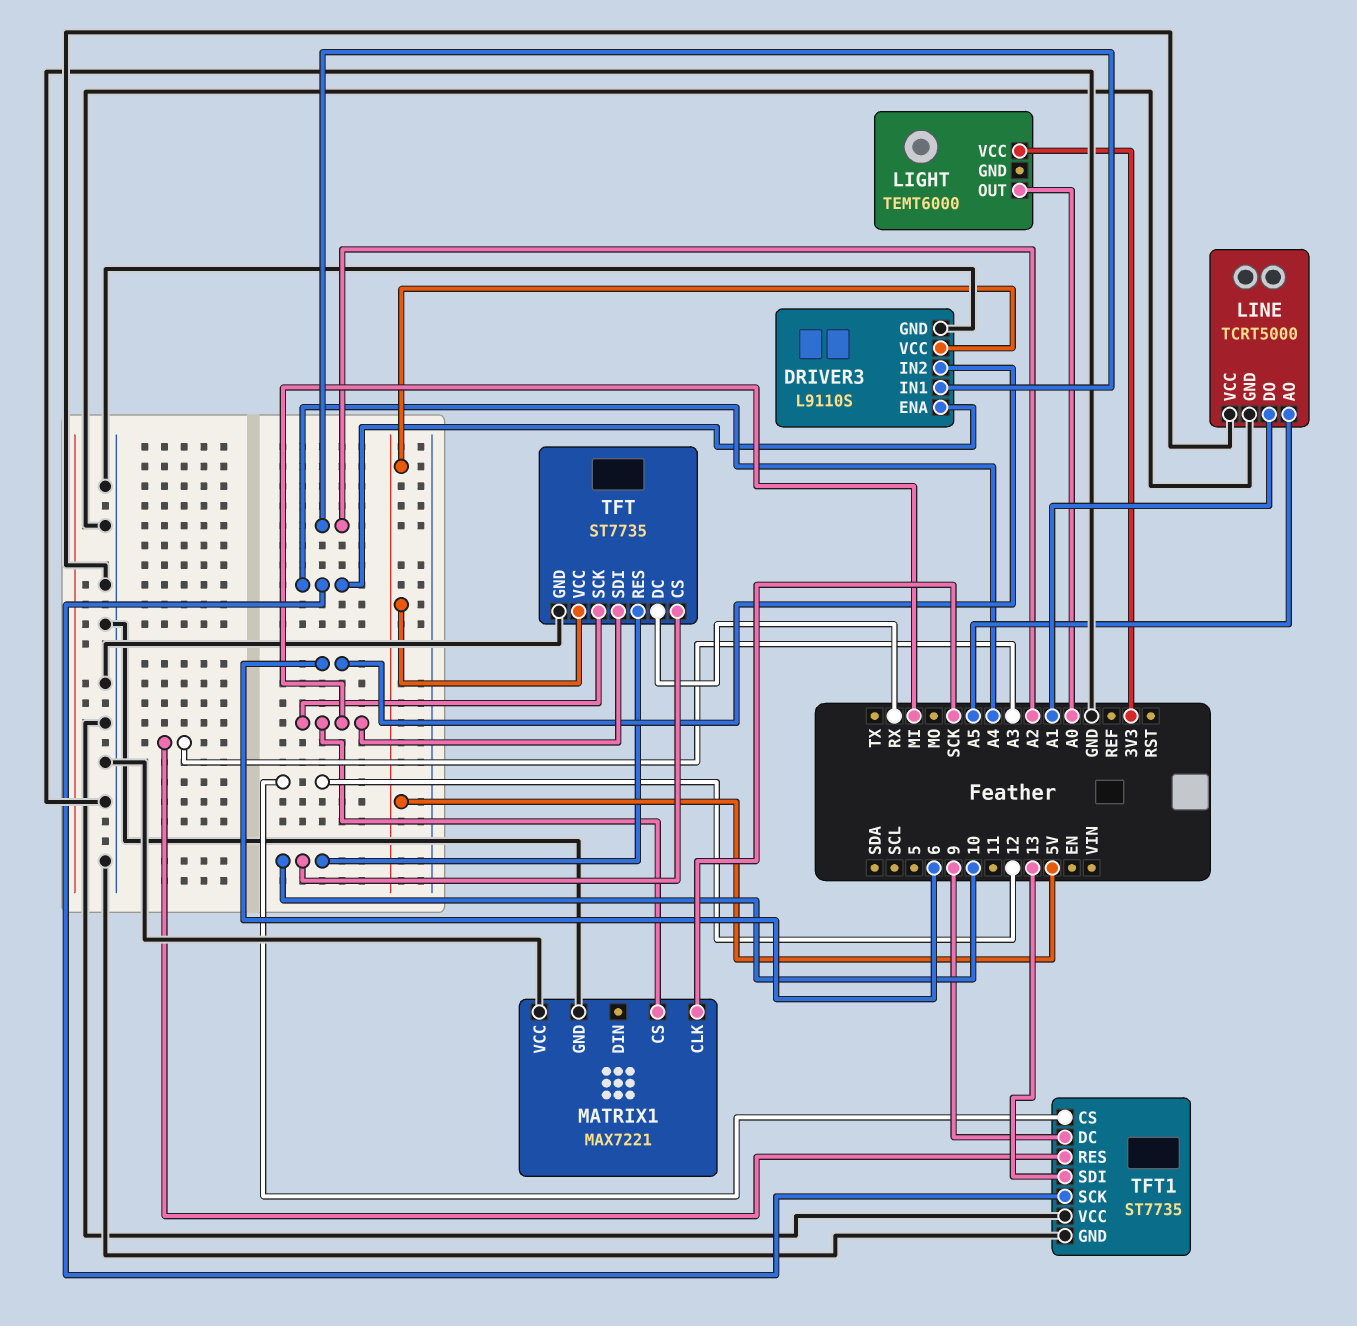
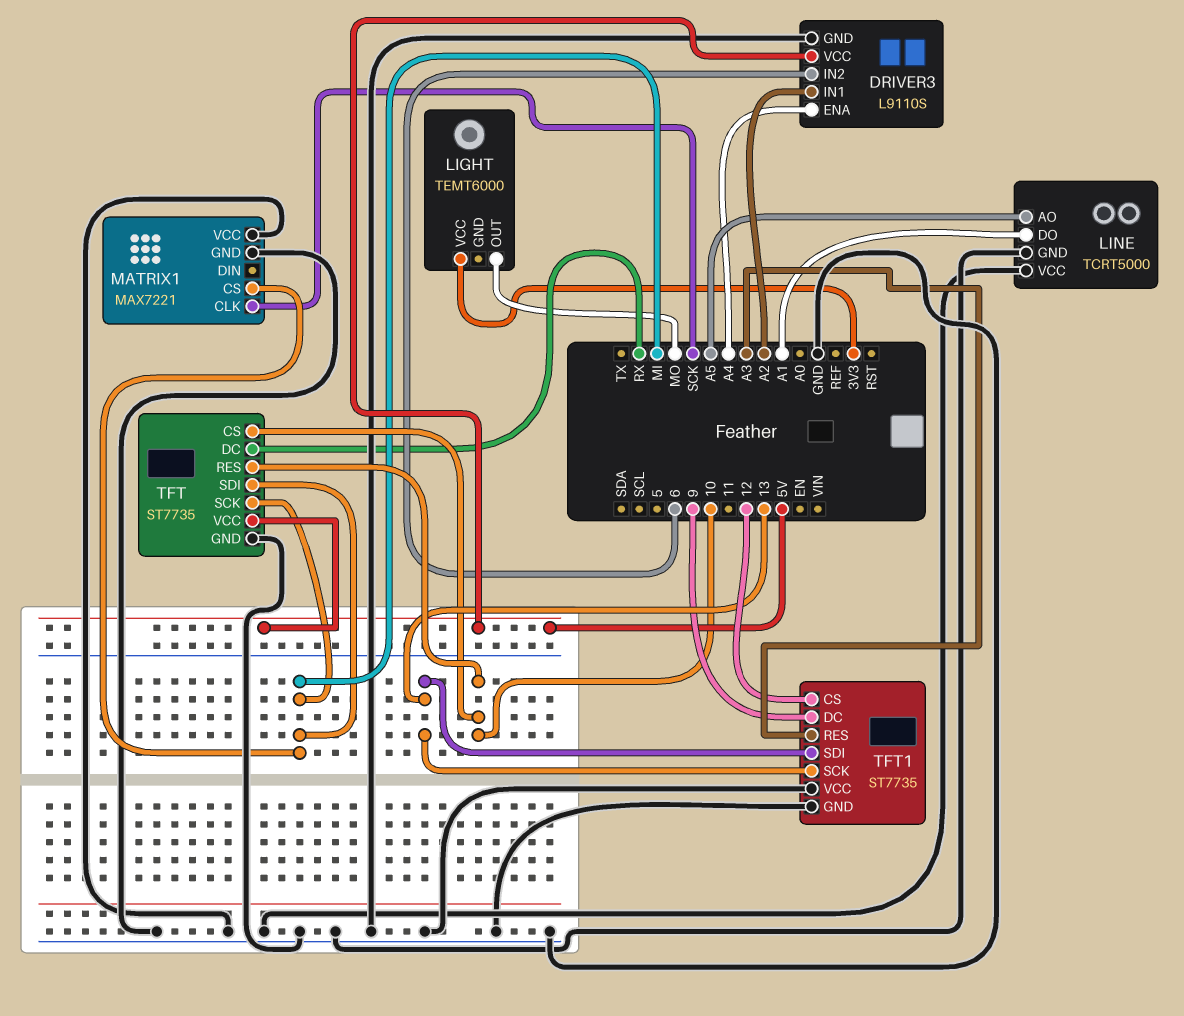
LIGHT pin OUT: A0 -> MO
TFT1 pin SCK: A4 -> 13

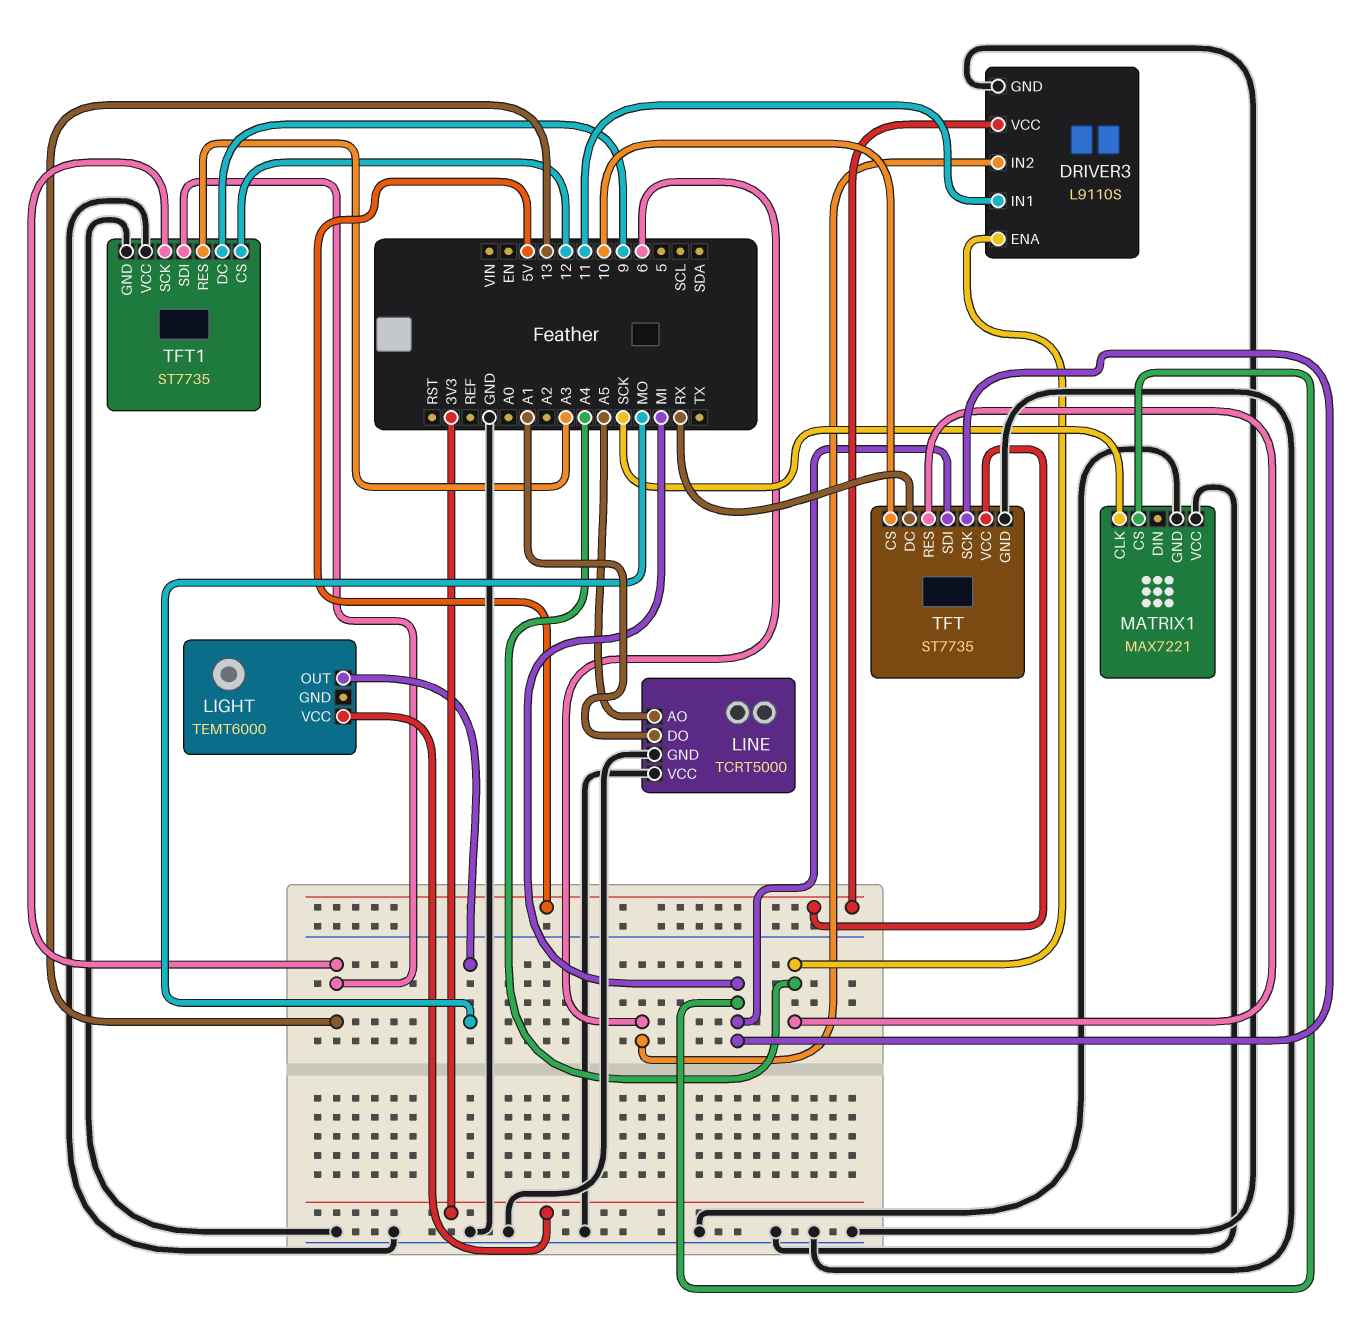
DRIVER3 pin IN1: A2 -> 11
TFT pin RES: 10 -> A4

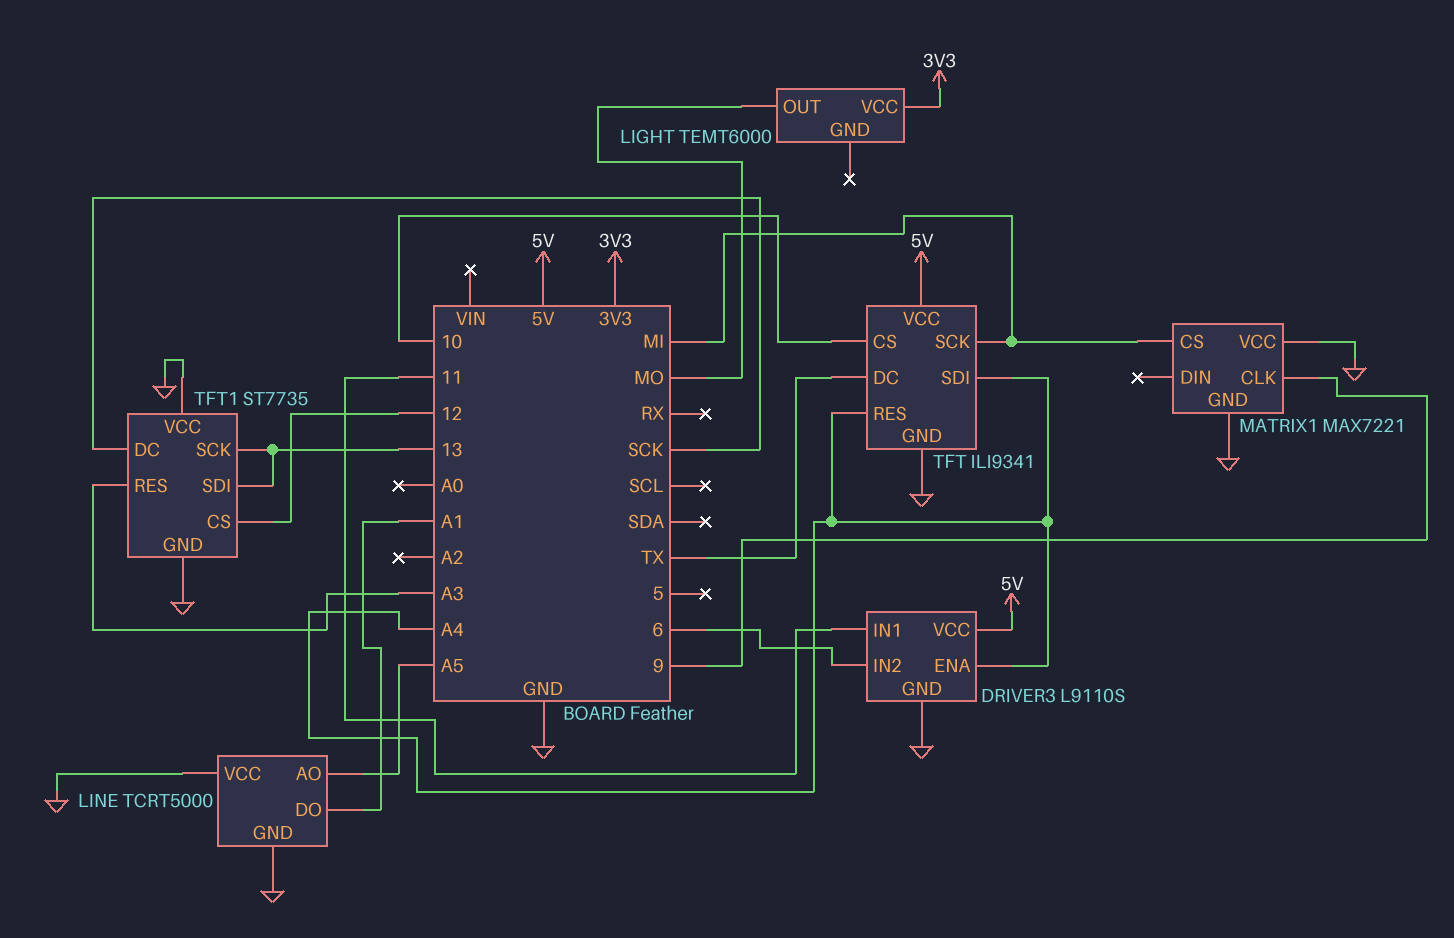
MATRIX1 pin CLK: SCK -> 9
TFT: ST7735 -> ILI9341
TFT pin DC: RX -> TX
TFT pin SDI: MI -> A4
TFT1 pin DC: 9 -> SCK

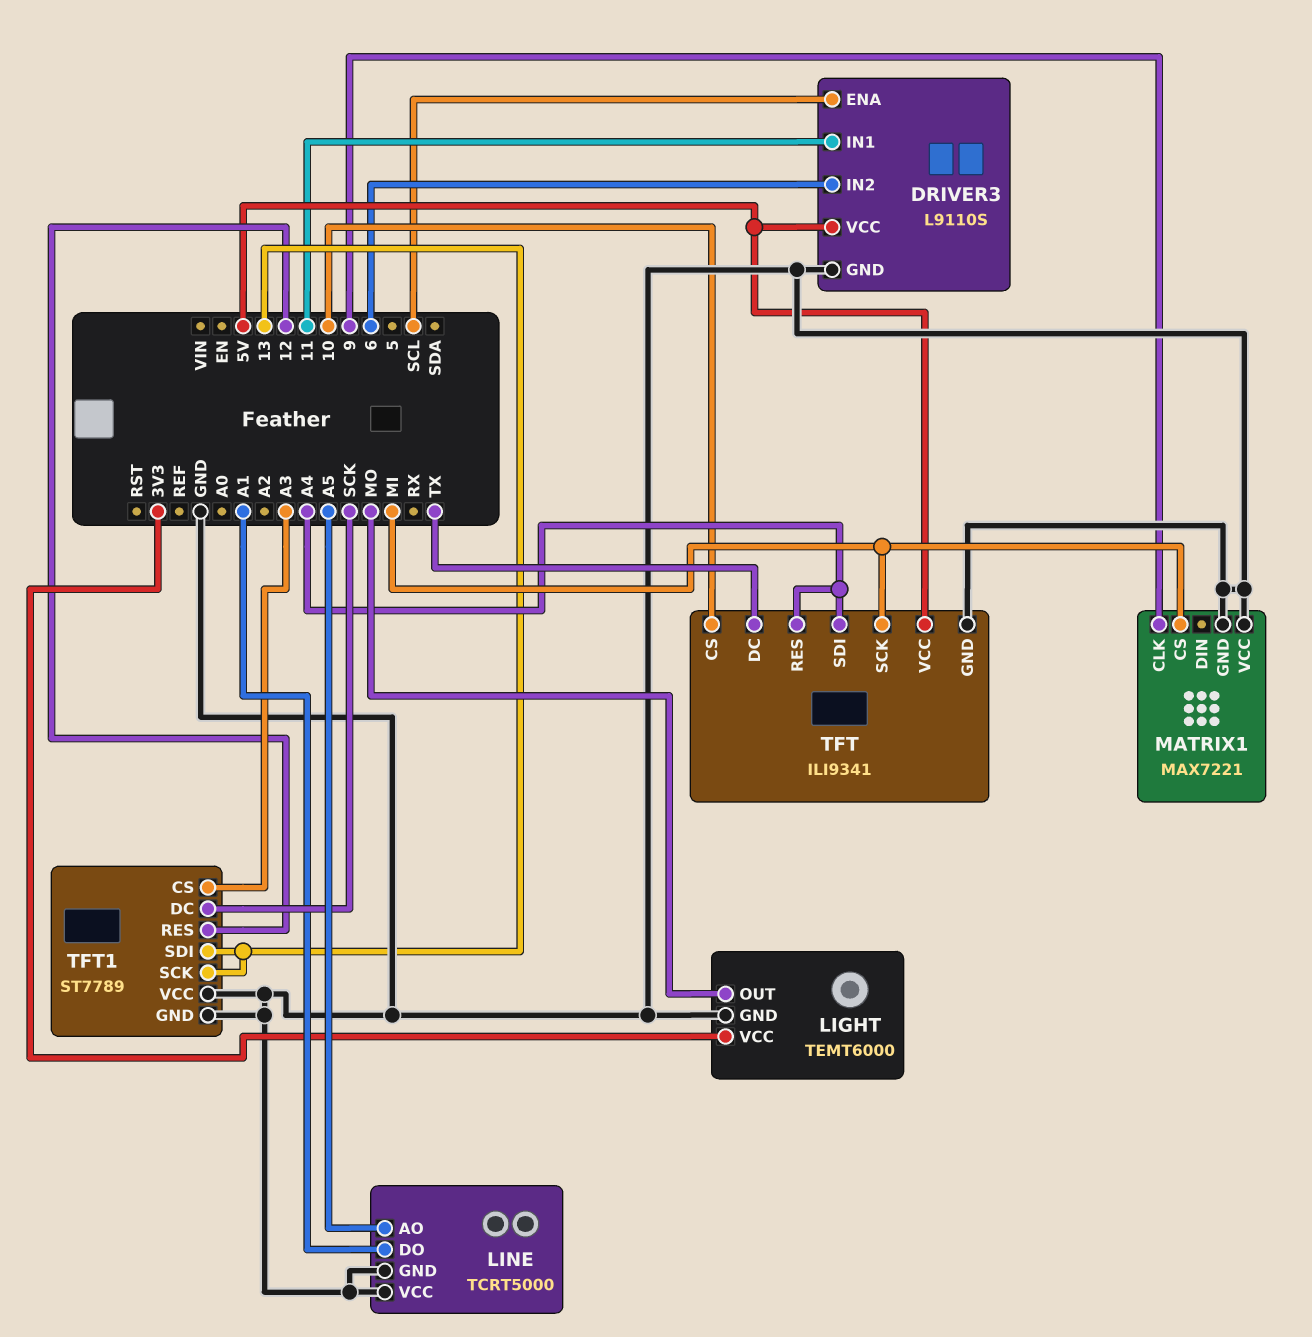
DRIVER3 pin ENA: A4 -> SCL
LIGHT pin GND: none -> GND
TFT1: ST7735 -> ST7789
TFT1 pin CS: 12 -> A3
TFT1 pin RES: A3 -> 12

